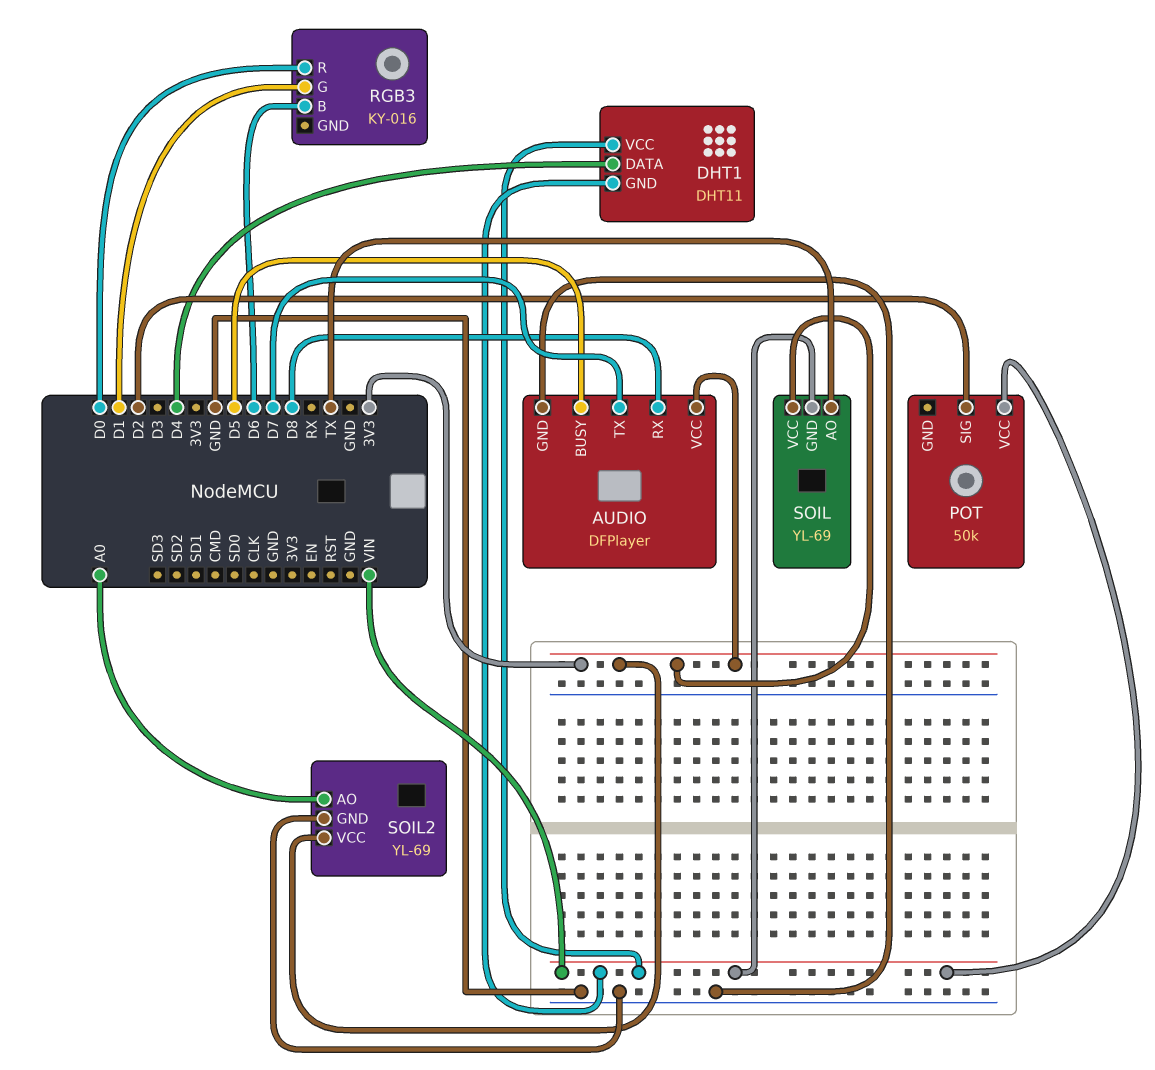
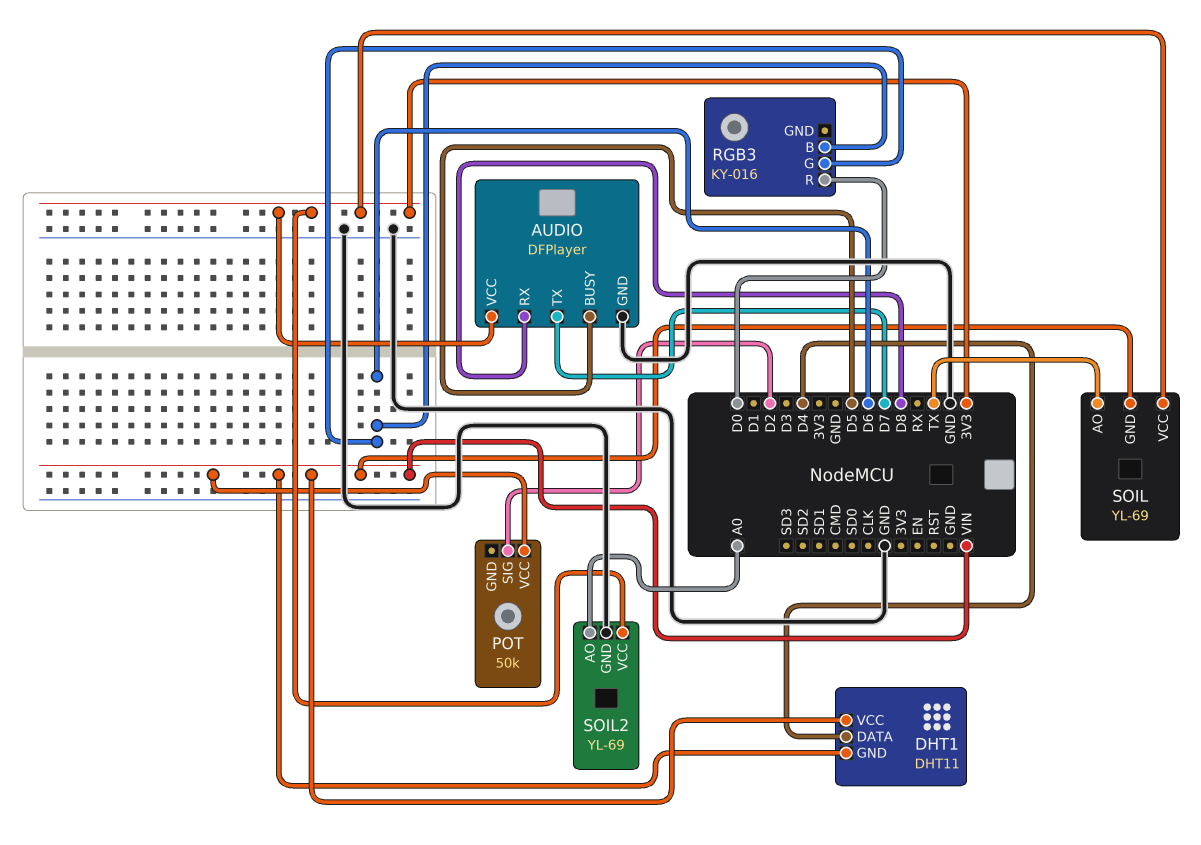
RGB3 pin G: D1 -> D6

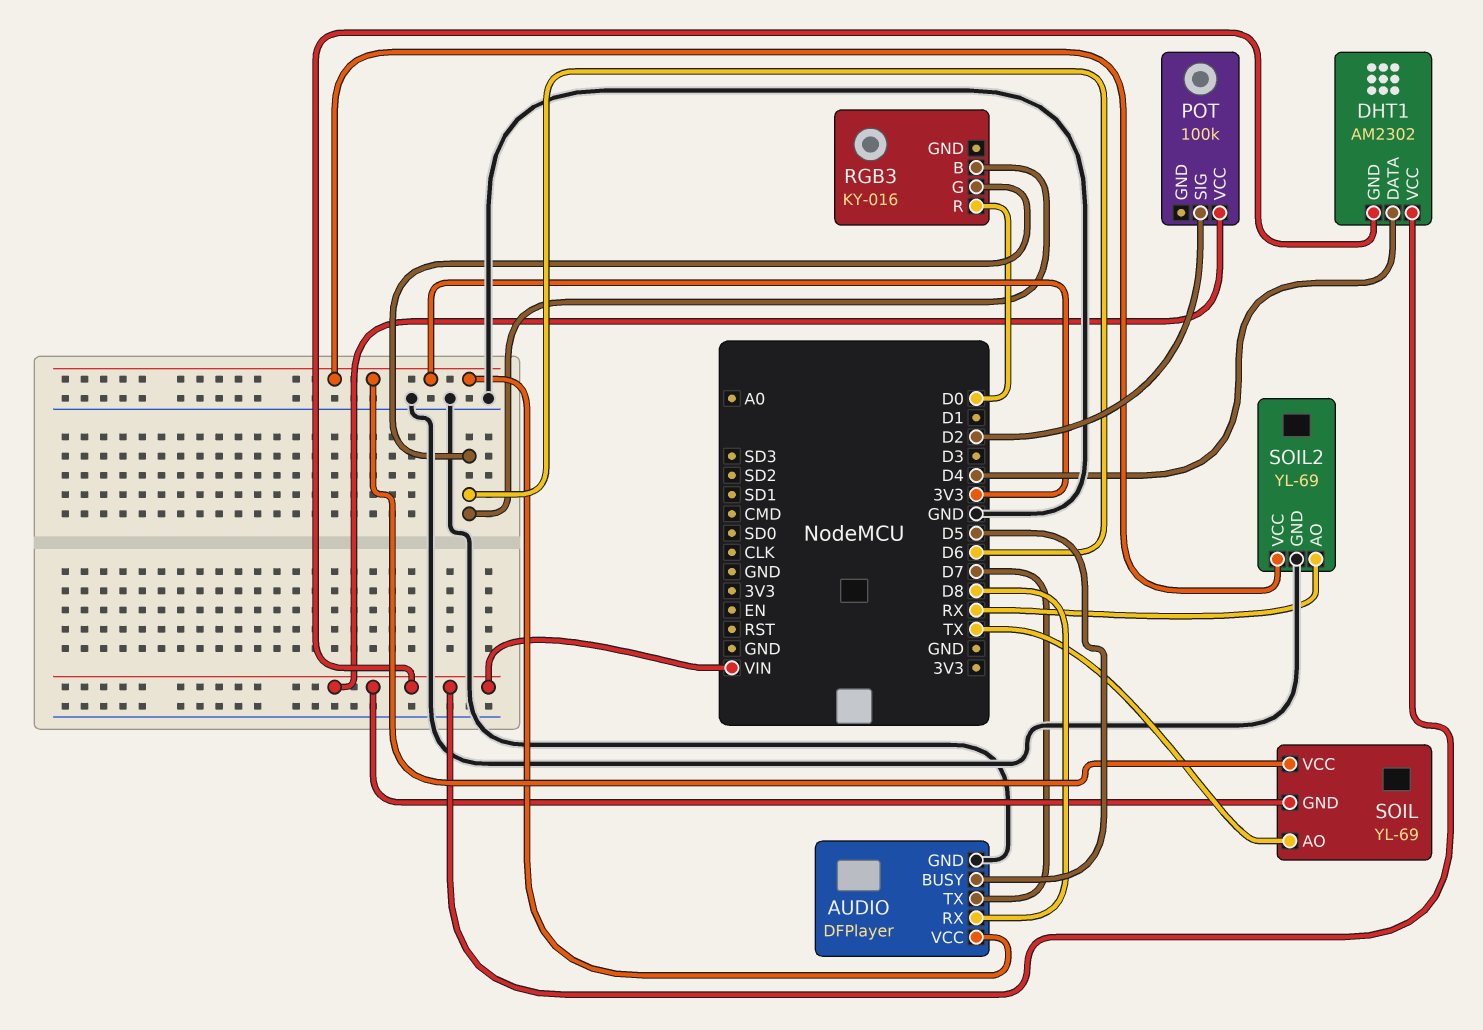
DHT1: DHT11 -> AM2302
POT: 50k -> 100k
SOIL2 pin AO: A0 -> RX

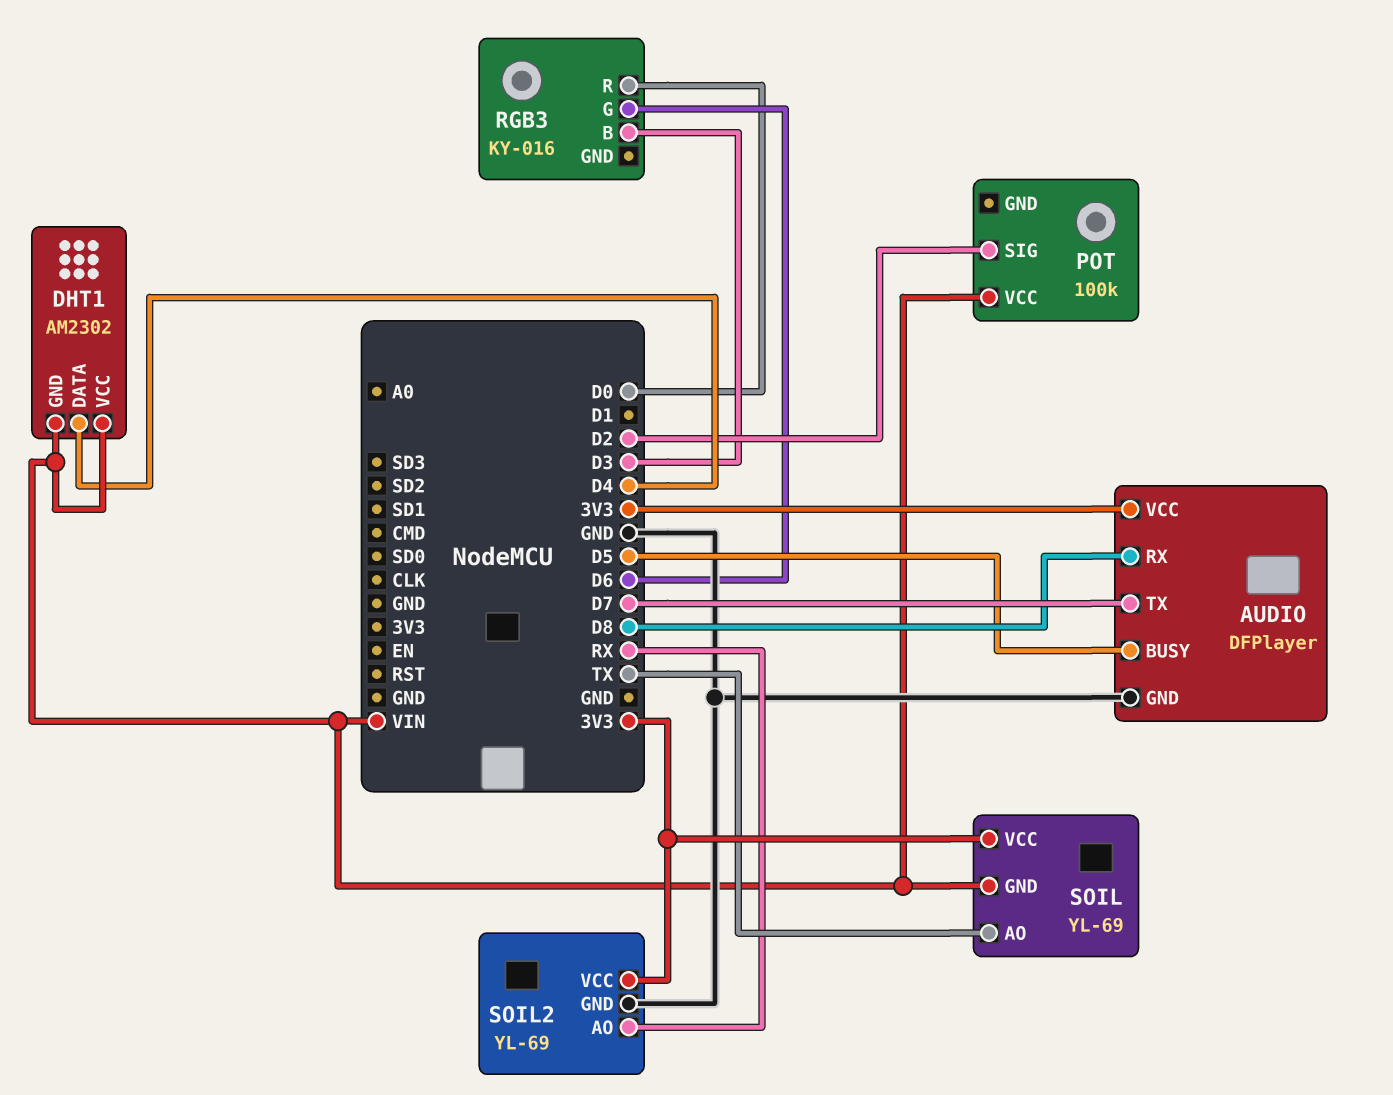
RGB3 pin B: D6 -> D3

